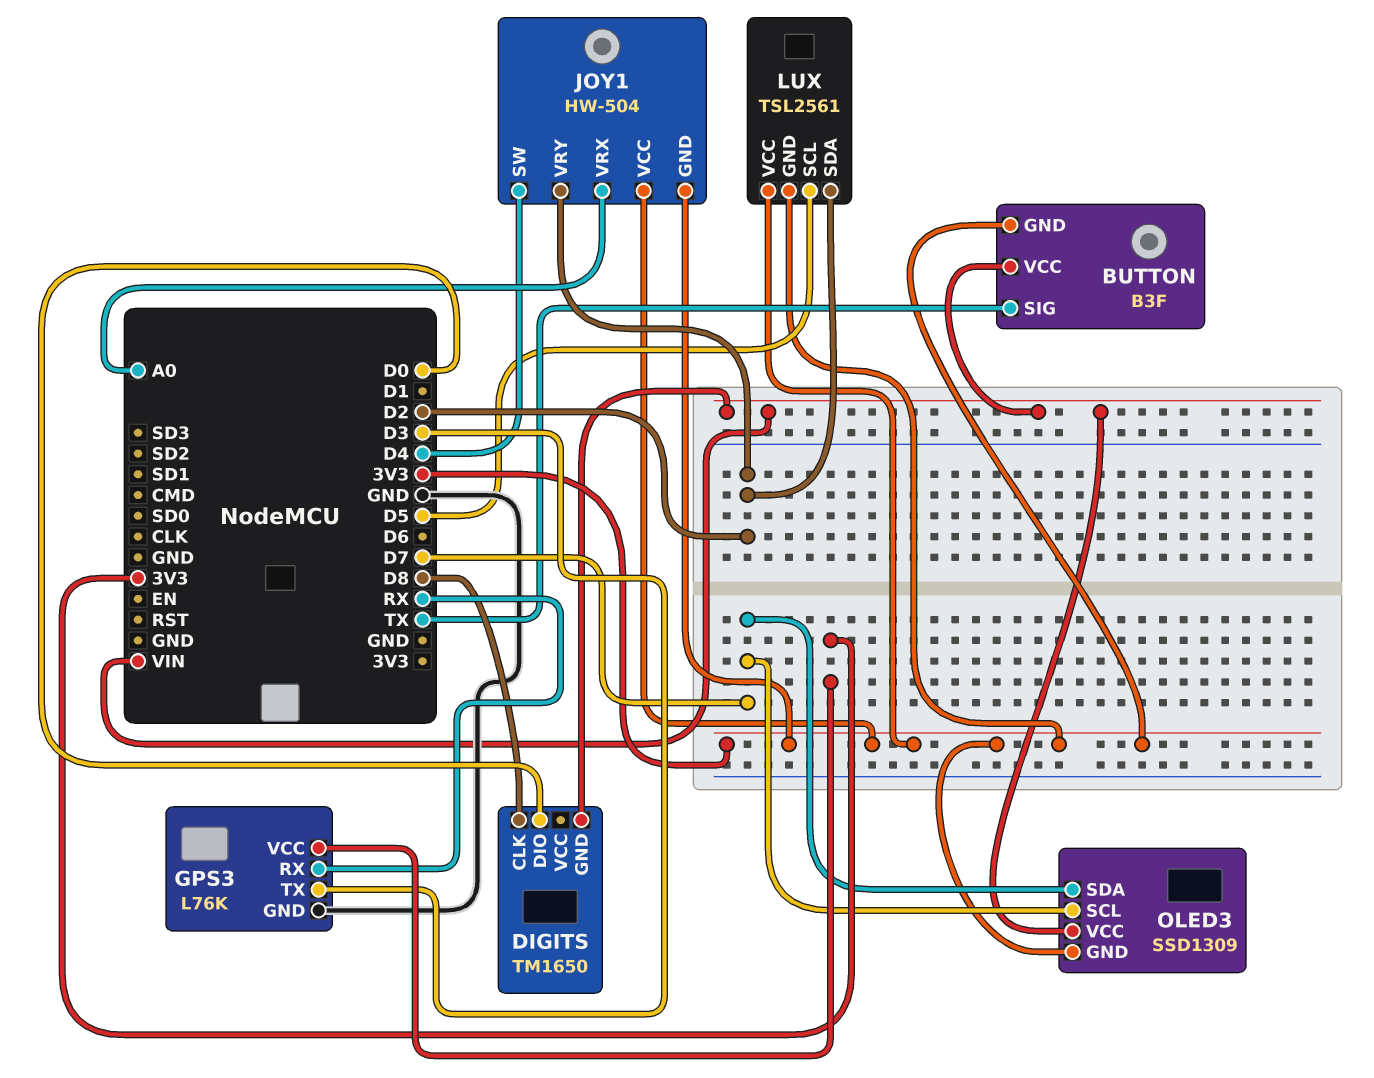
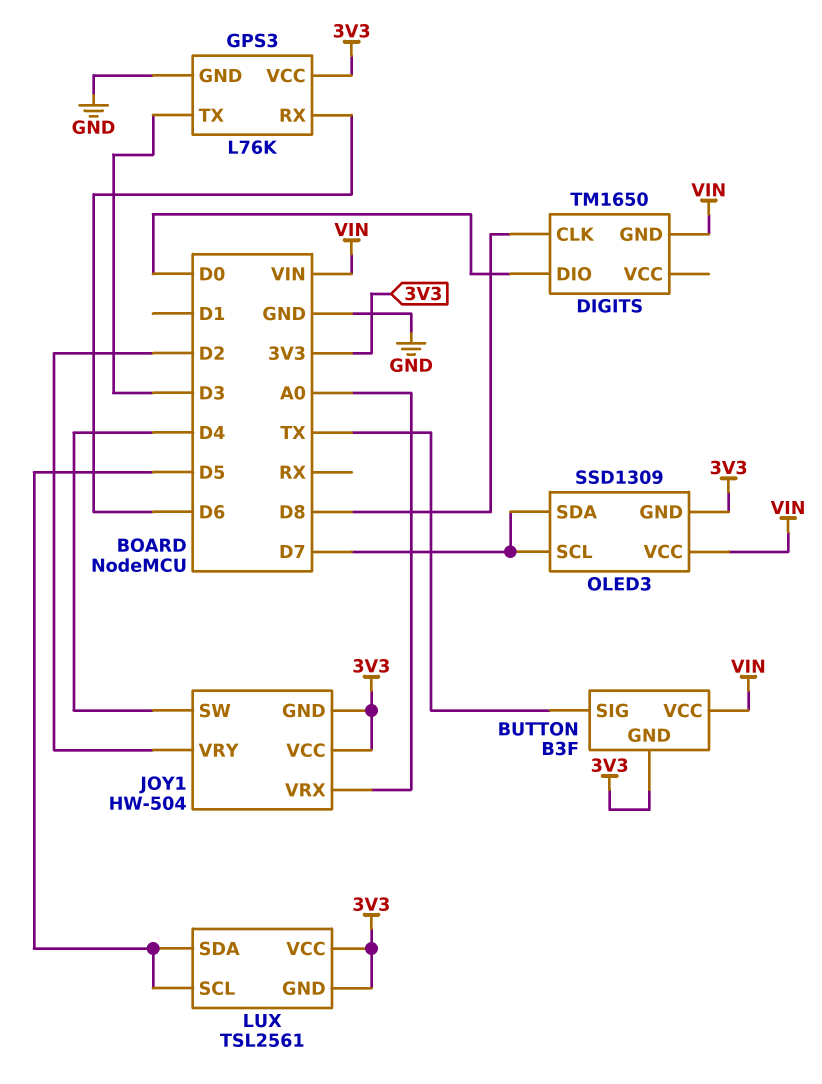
GPS3 pin RX: RX -> D6
LUX pin SDA: D2 -> D5

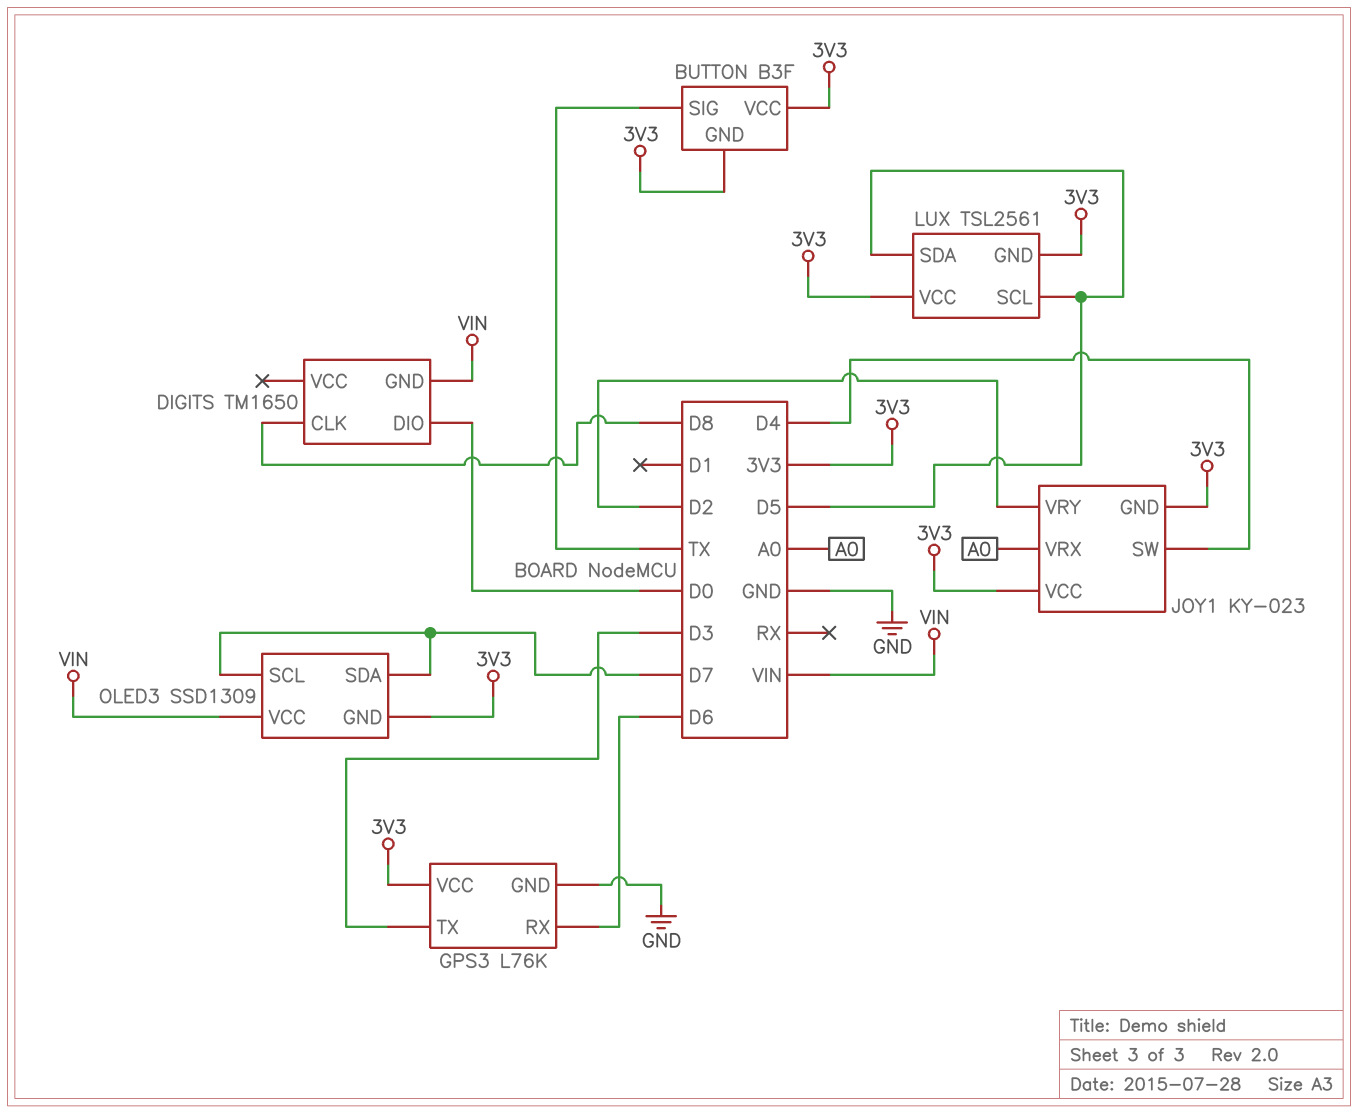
BUTTON pin VCC: VIN -> 3V3
JOY1: HW-504 -> KY-023

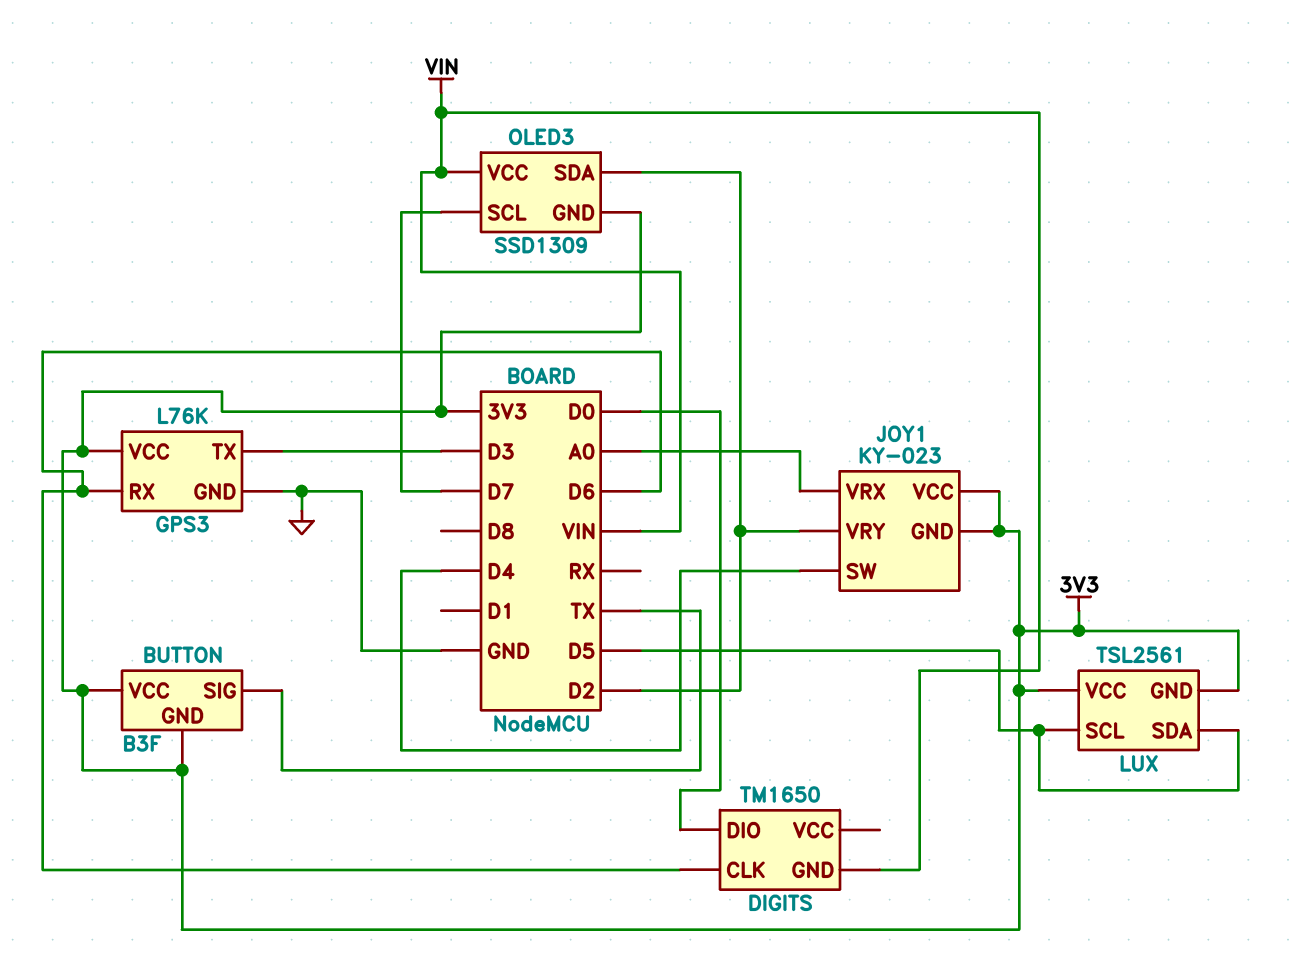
DIGITS pin CLK: D8 -> D6
OLED3 pin SDA: D7 -> D2

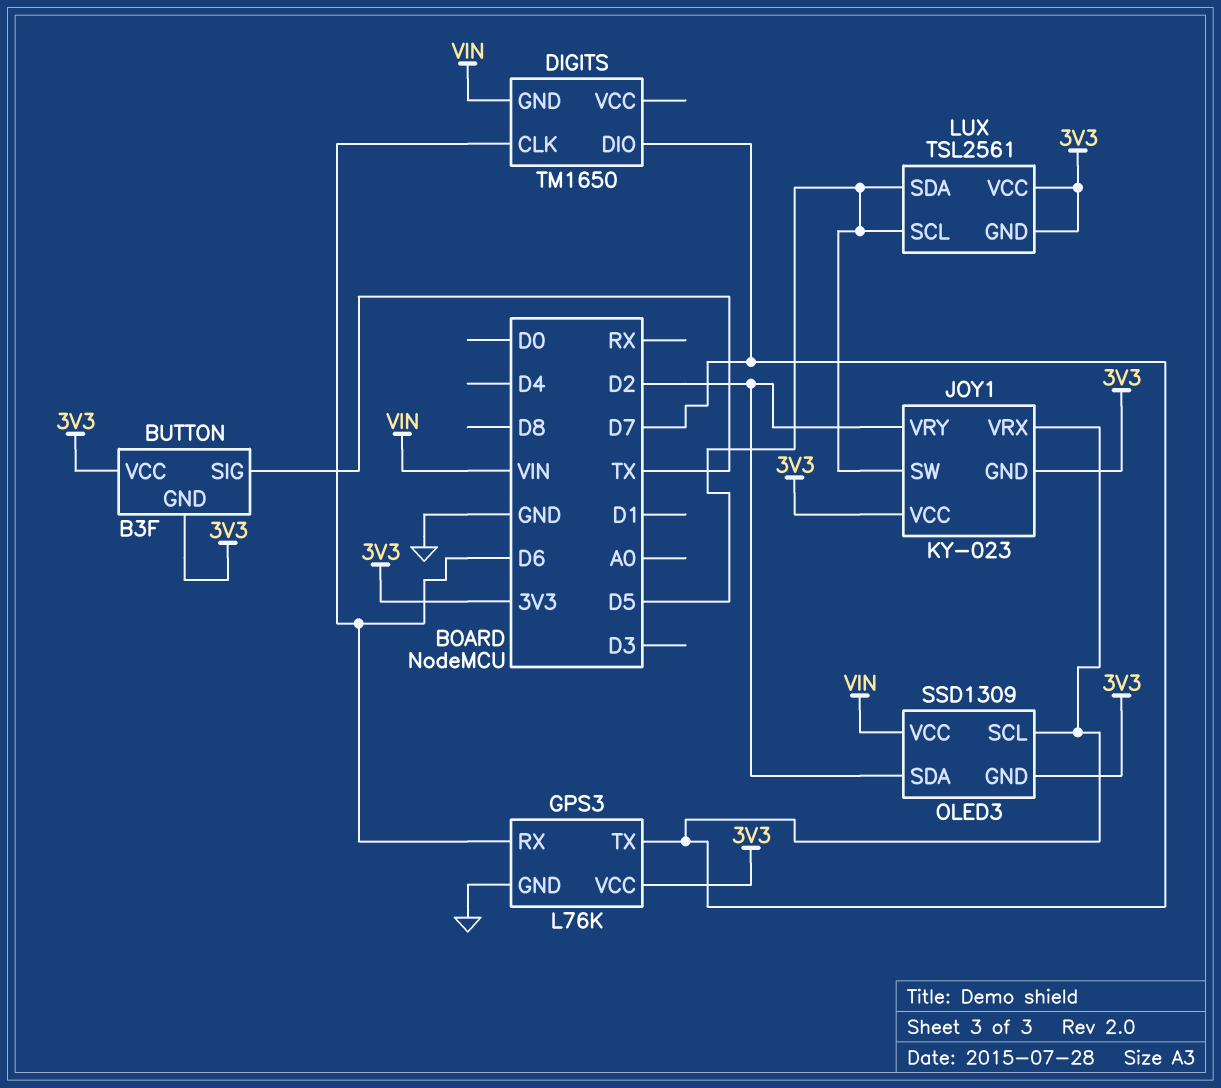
DIGITS pin DIO: D0 -> D7
GPS3 pin TX: D3 -> D7
JOY1 pin SW: D4 -> D5
JOY1 pin VRX: A0 -> D7

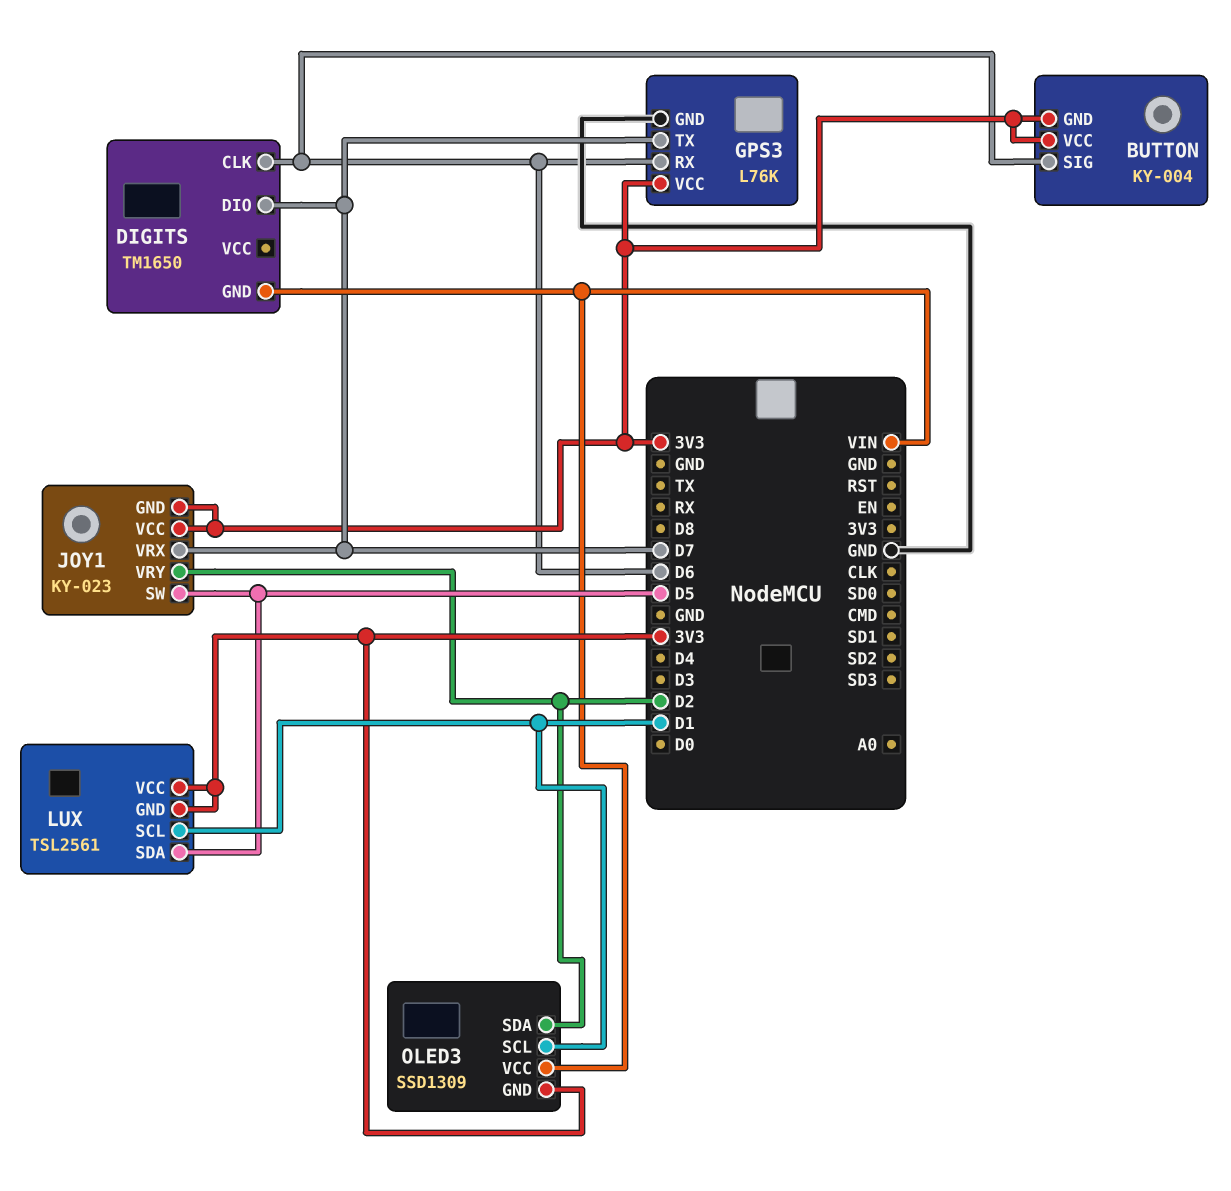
BUTTON: B3F -> KY-004
BUTTON pin SIG: TX -> D6
LUX pin SCL: D5 -> D1
OLED3 pin SCL: D7 -> D1

